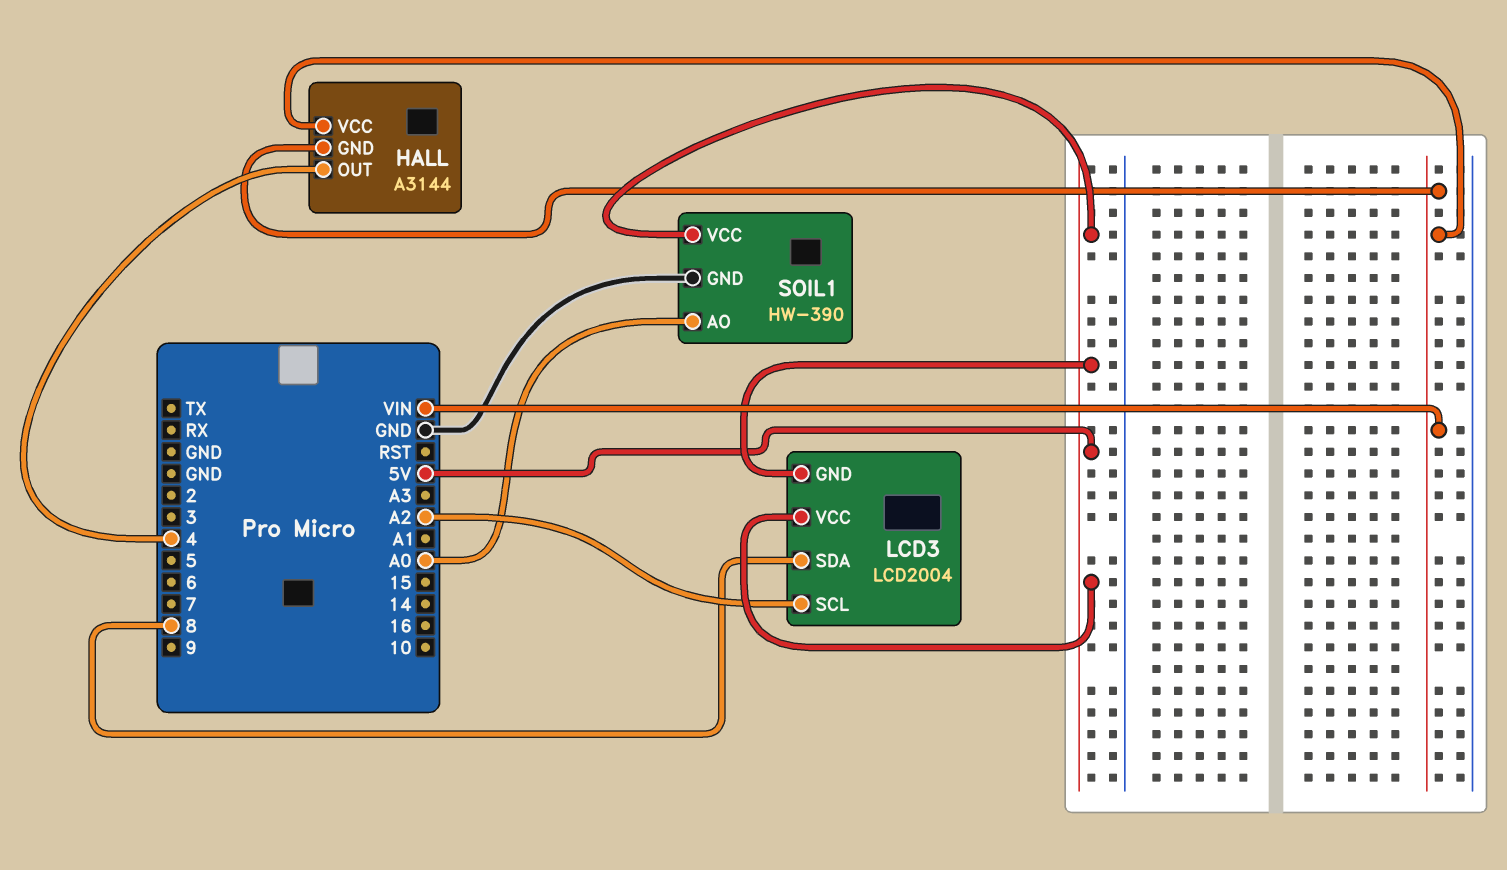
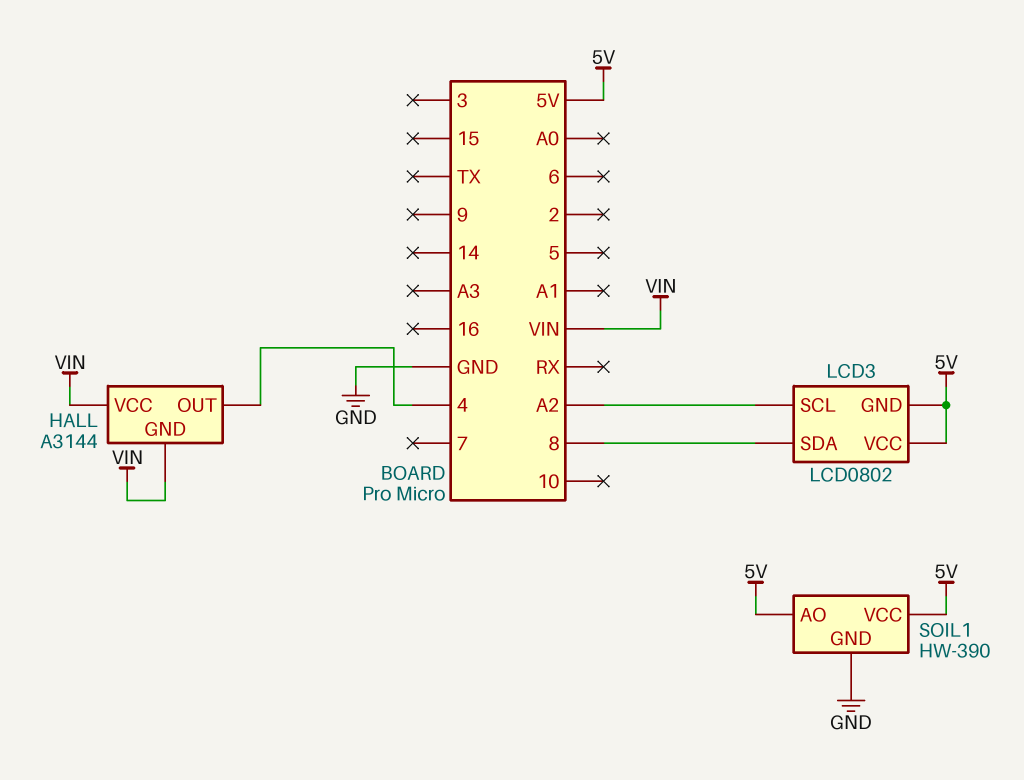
LCD3: LCD2004 -> LCD0802
SOIL1 pin AO: A0 -> 5V

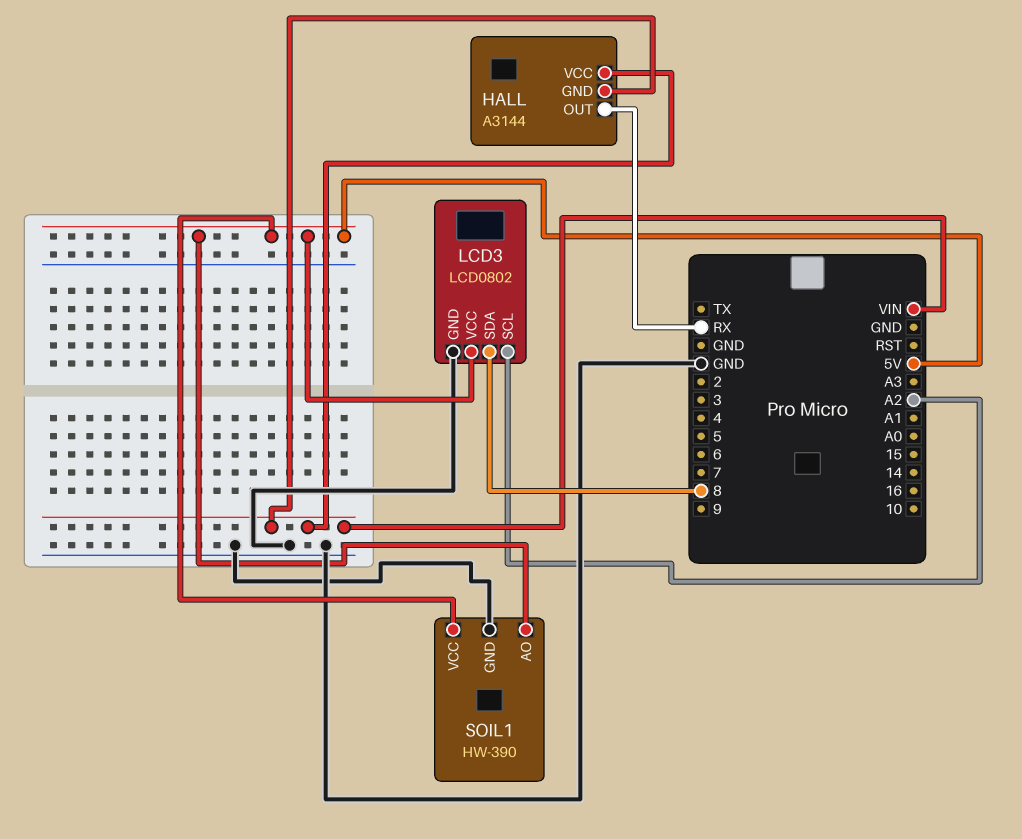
HALL pin OUT: 4 -> RX
LCD3 pin GND: 5V -> GND

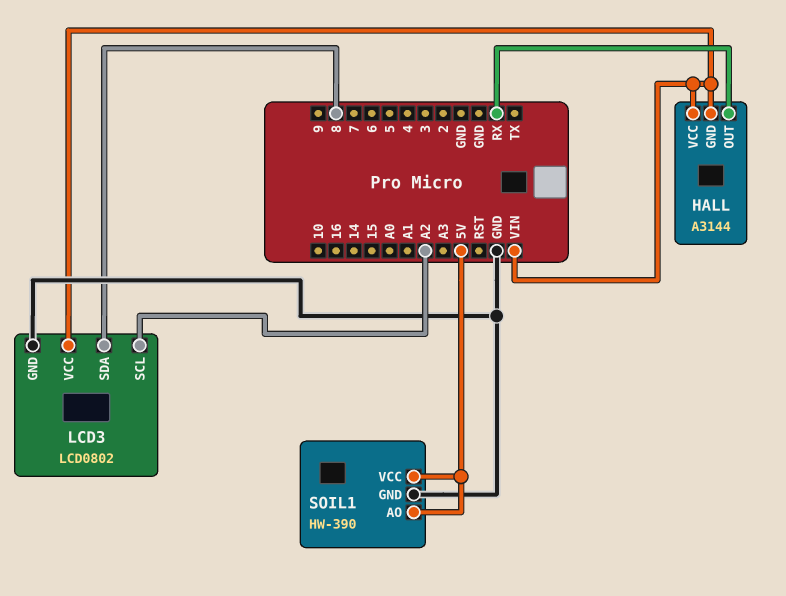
LCD3 pin VCC: 5V -> VIN

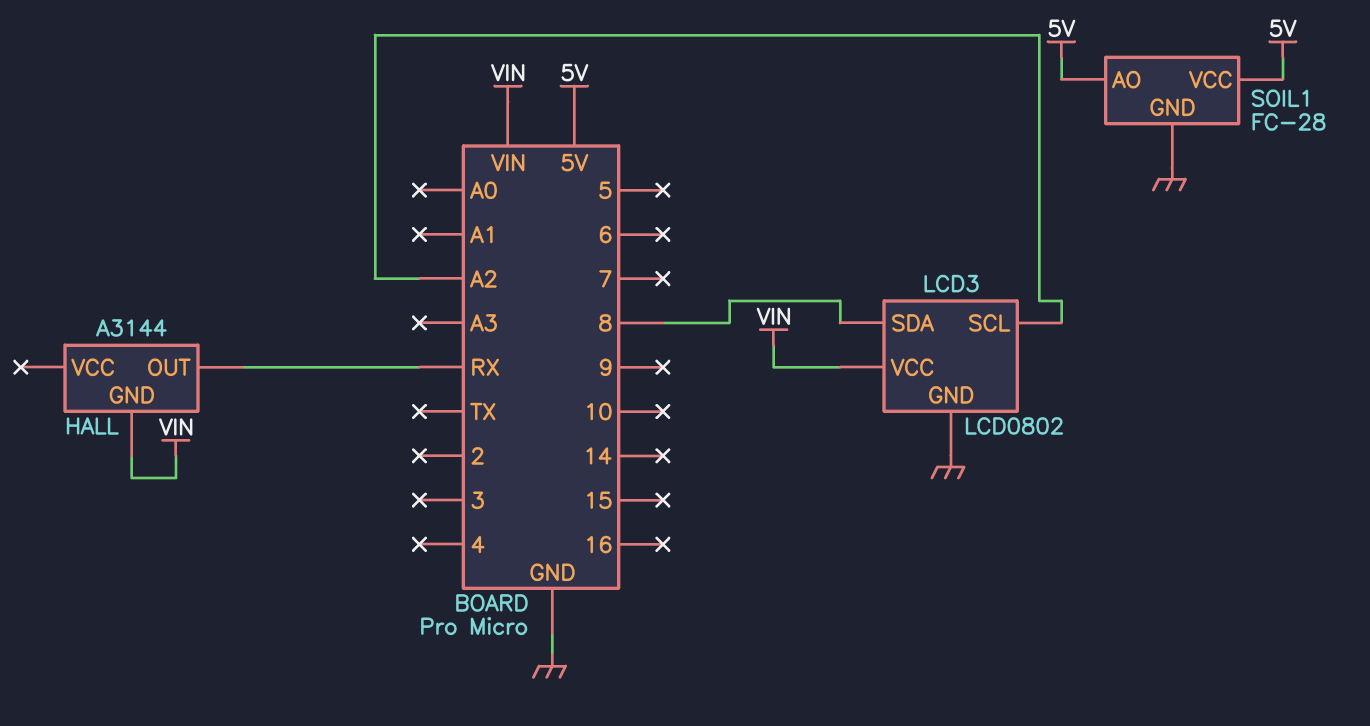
HALL pin VCC: VIN -> none
SOIL1: HW-390 -> FC-28

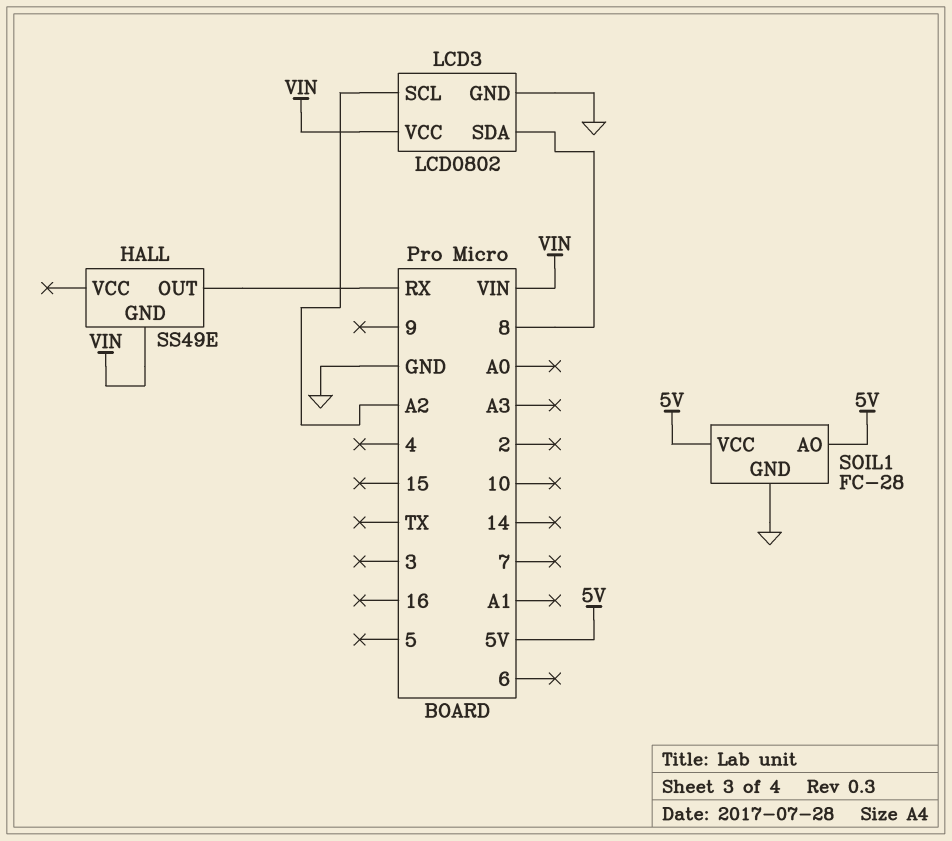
HALL: A3144 -> SS49E

